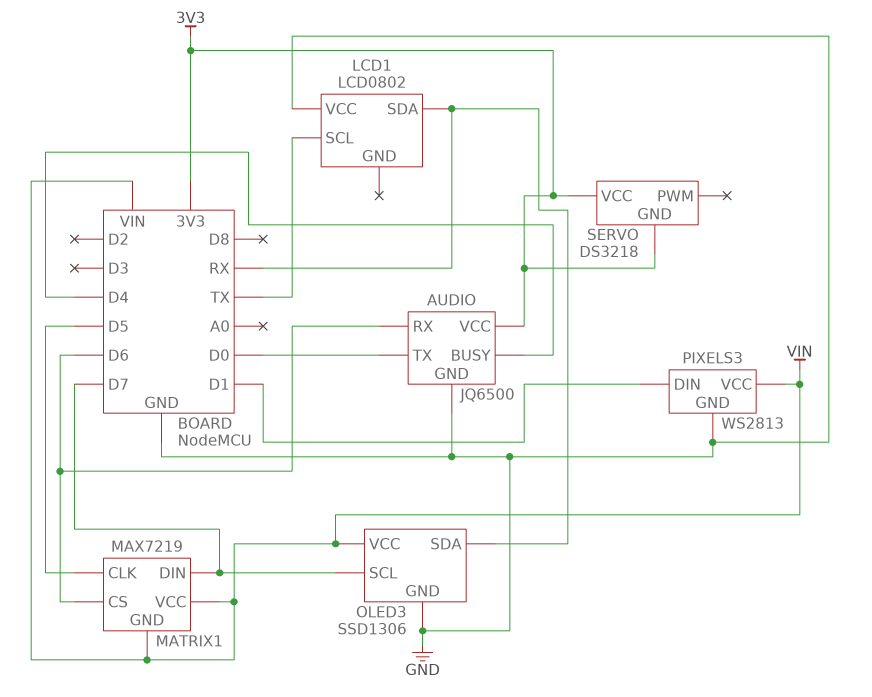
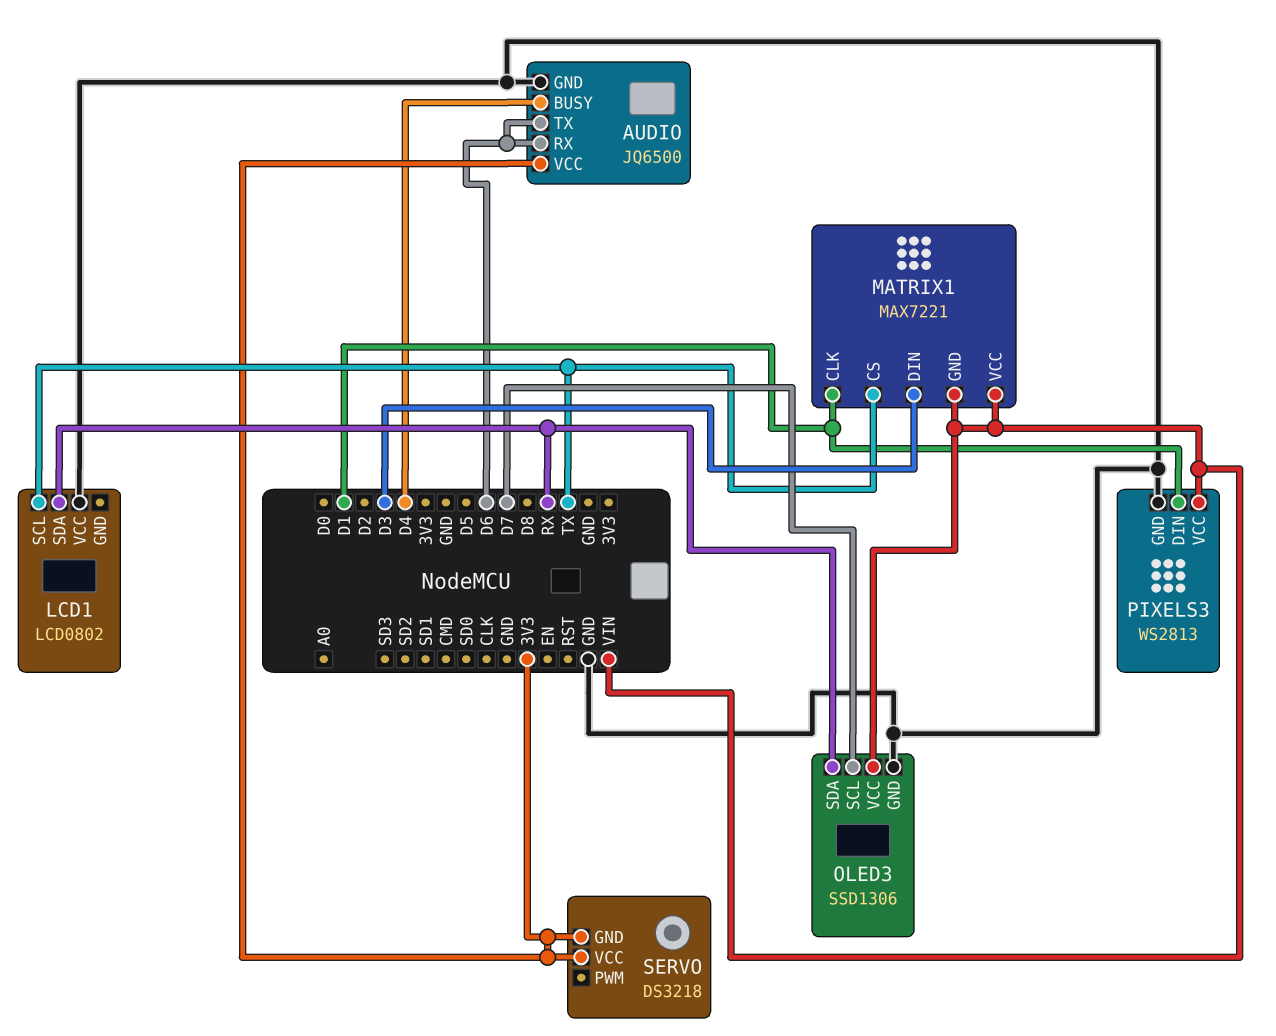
AUDIO pin TX: D0 -> D6
MATRIX1: MAX7219 -> MAX7221
MATRIX1 pin CLK: D5 -> D1
MATRIX1 pin CS: D6 -> TX
MATRIX1 pin DIN: D7 -> D3

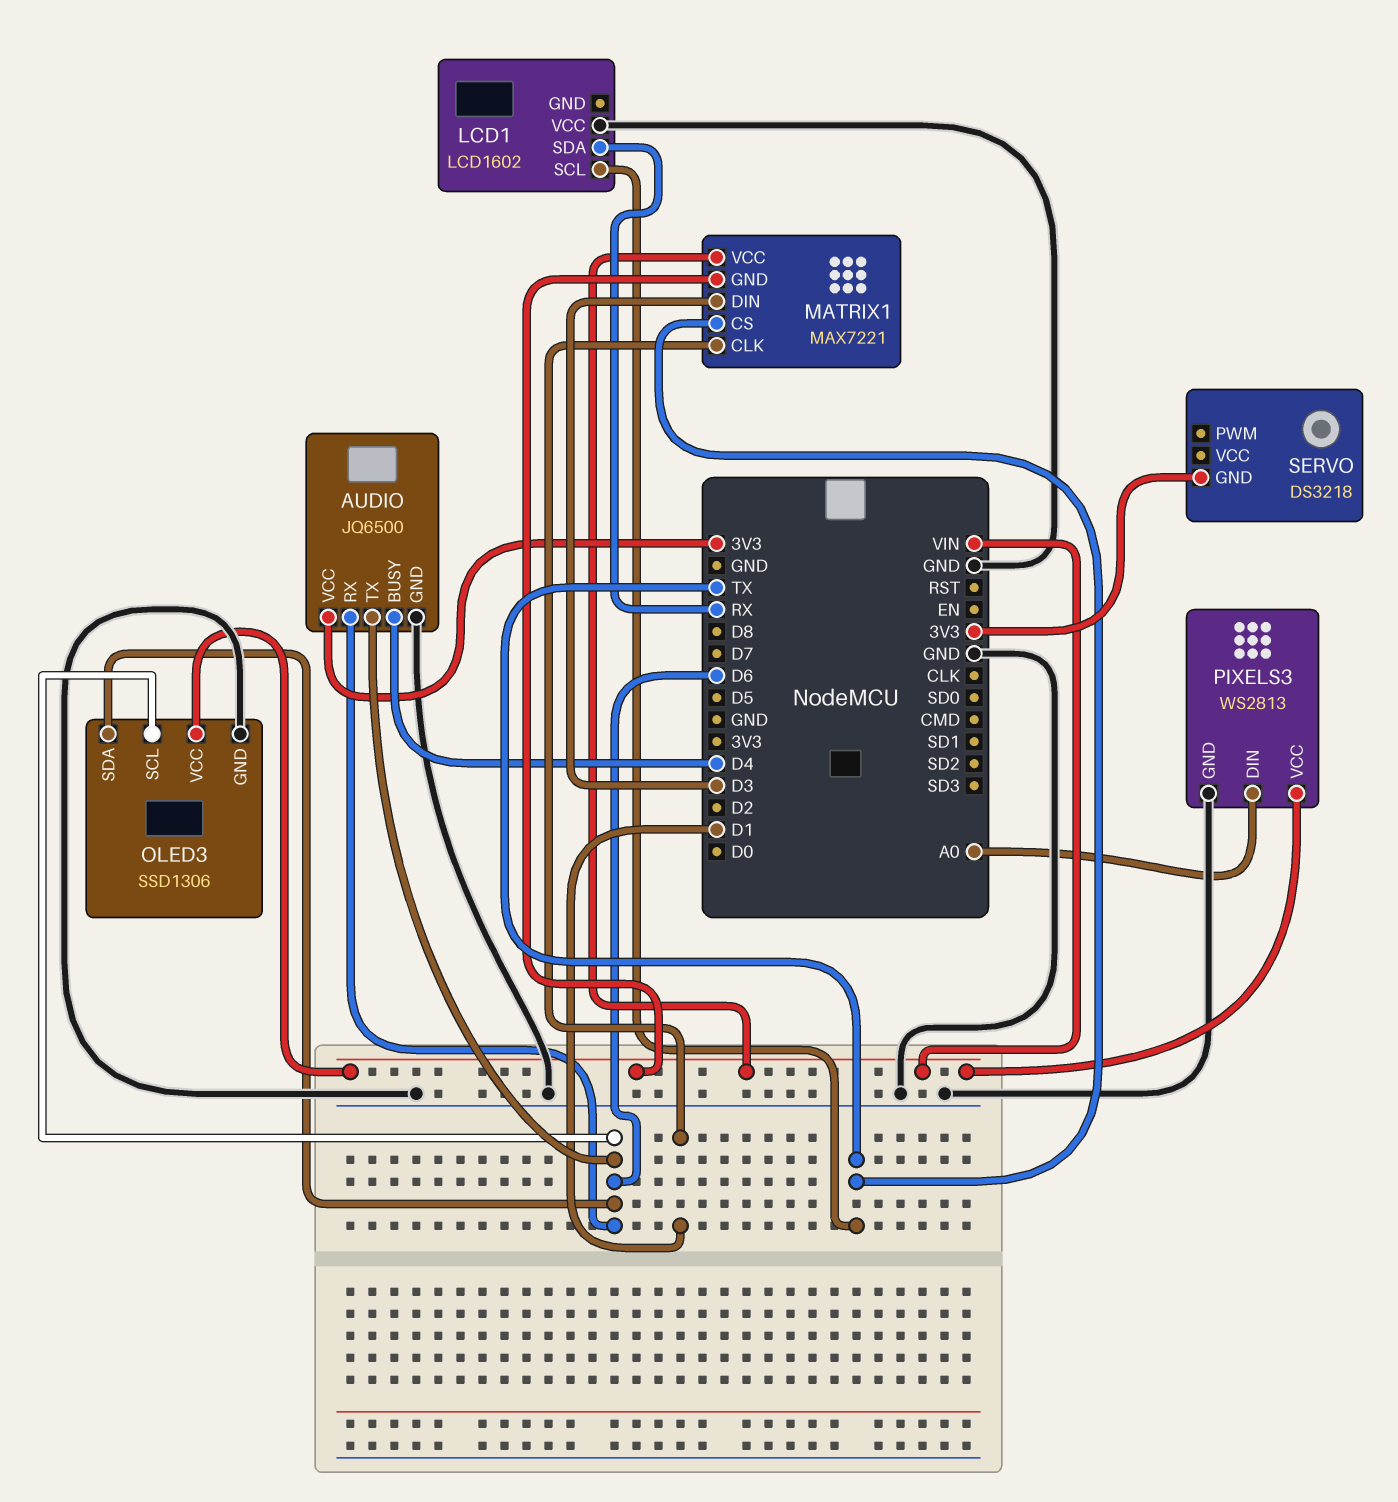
LCD1: LCD0802 -> LCD1602
OLED3 pin SCL: D7 -> D6
OLED3 pin SDA: RX -> D6
PIXELS3 pin DIN: D1 -> A0
SERVO pin VCC: 3V3 -> none

